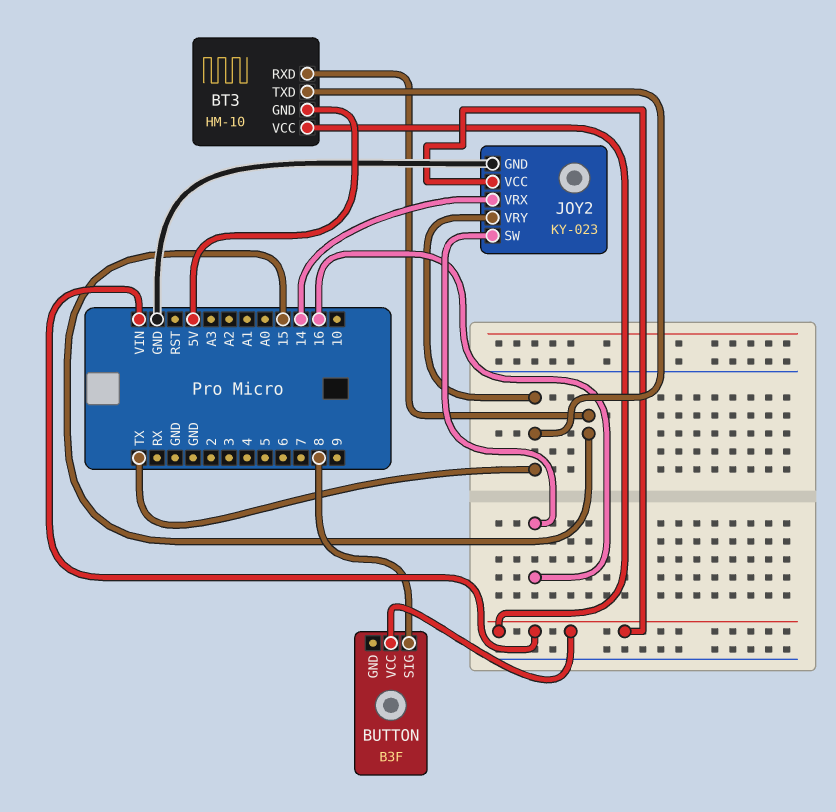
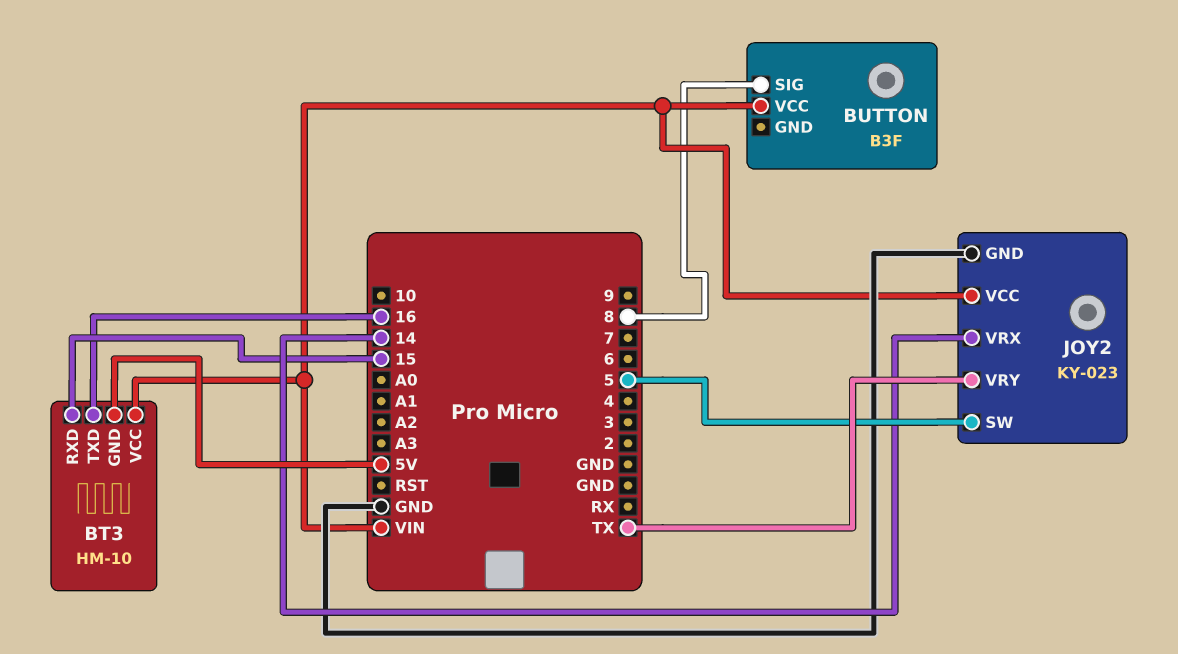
BT3 pin TXD: TX -> 16
JOY2 pin SW: 16 -> 5

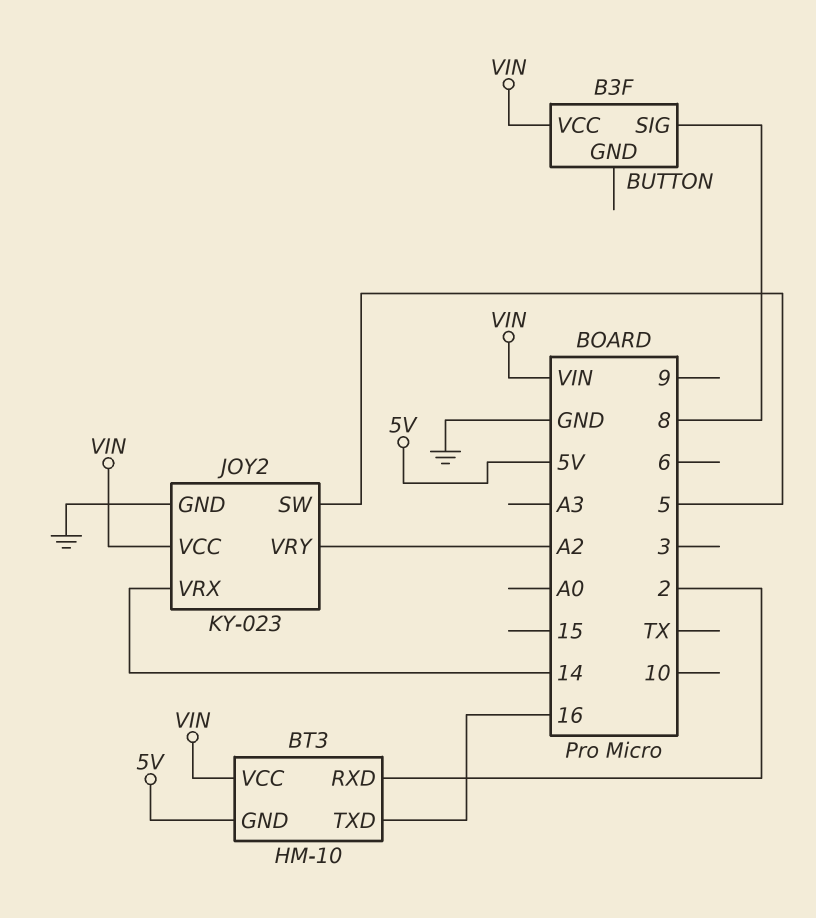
BT3 pin RXD: 15 -> 2
JOY2 pin VRY: TX -> A2

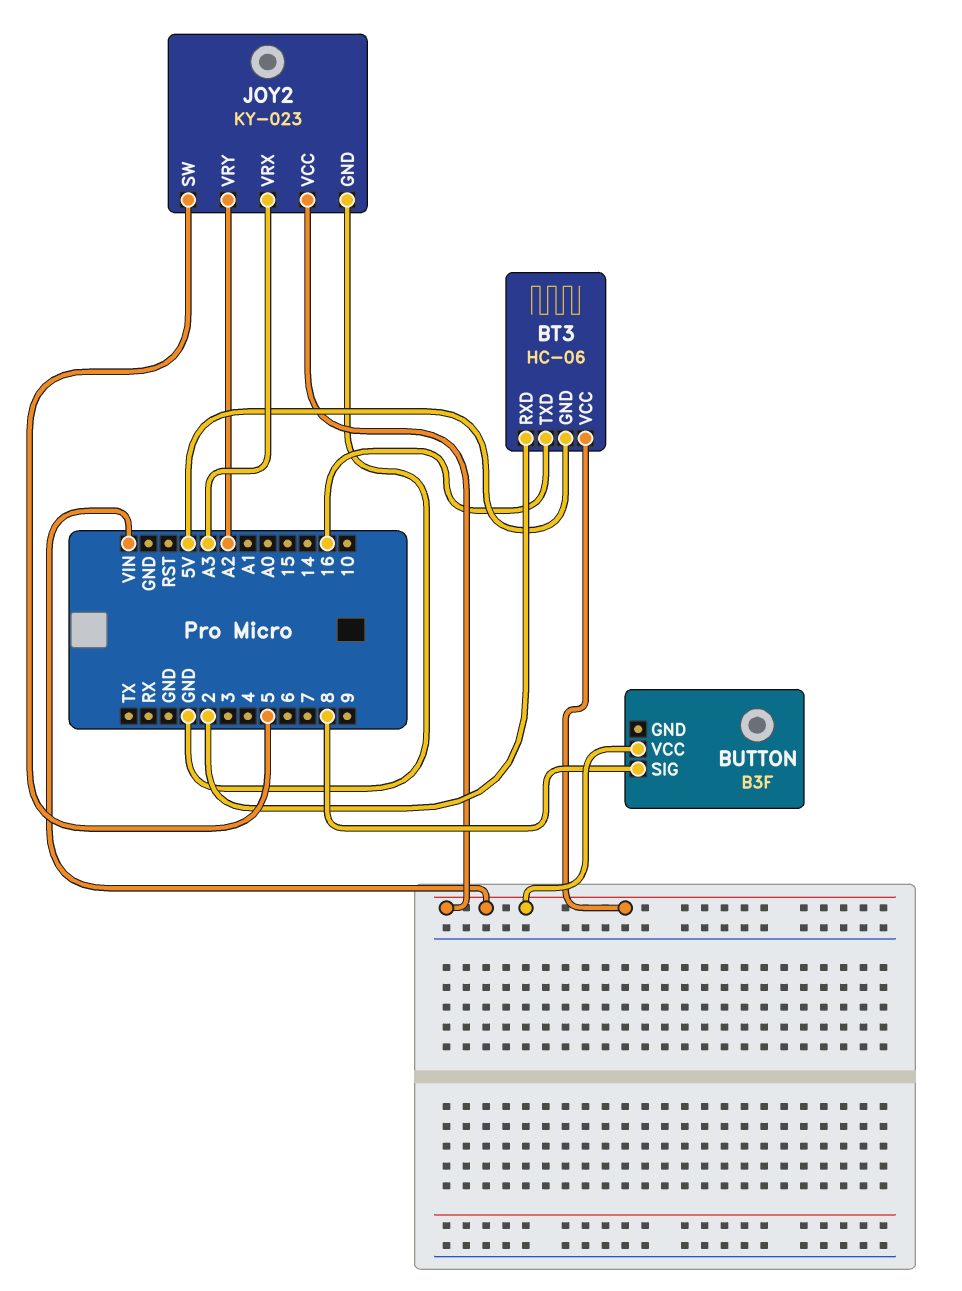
BT3: HM-10 -> HC-06
JOY2 pin VRX: 14 -> A3

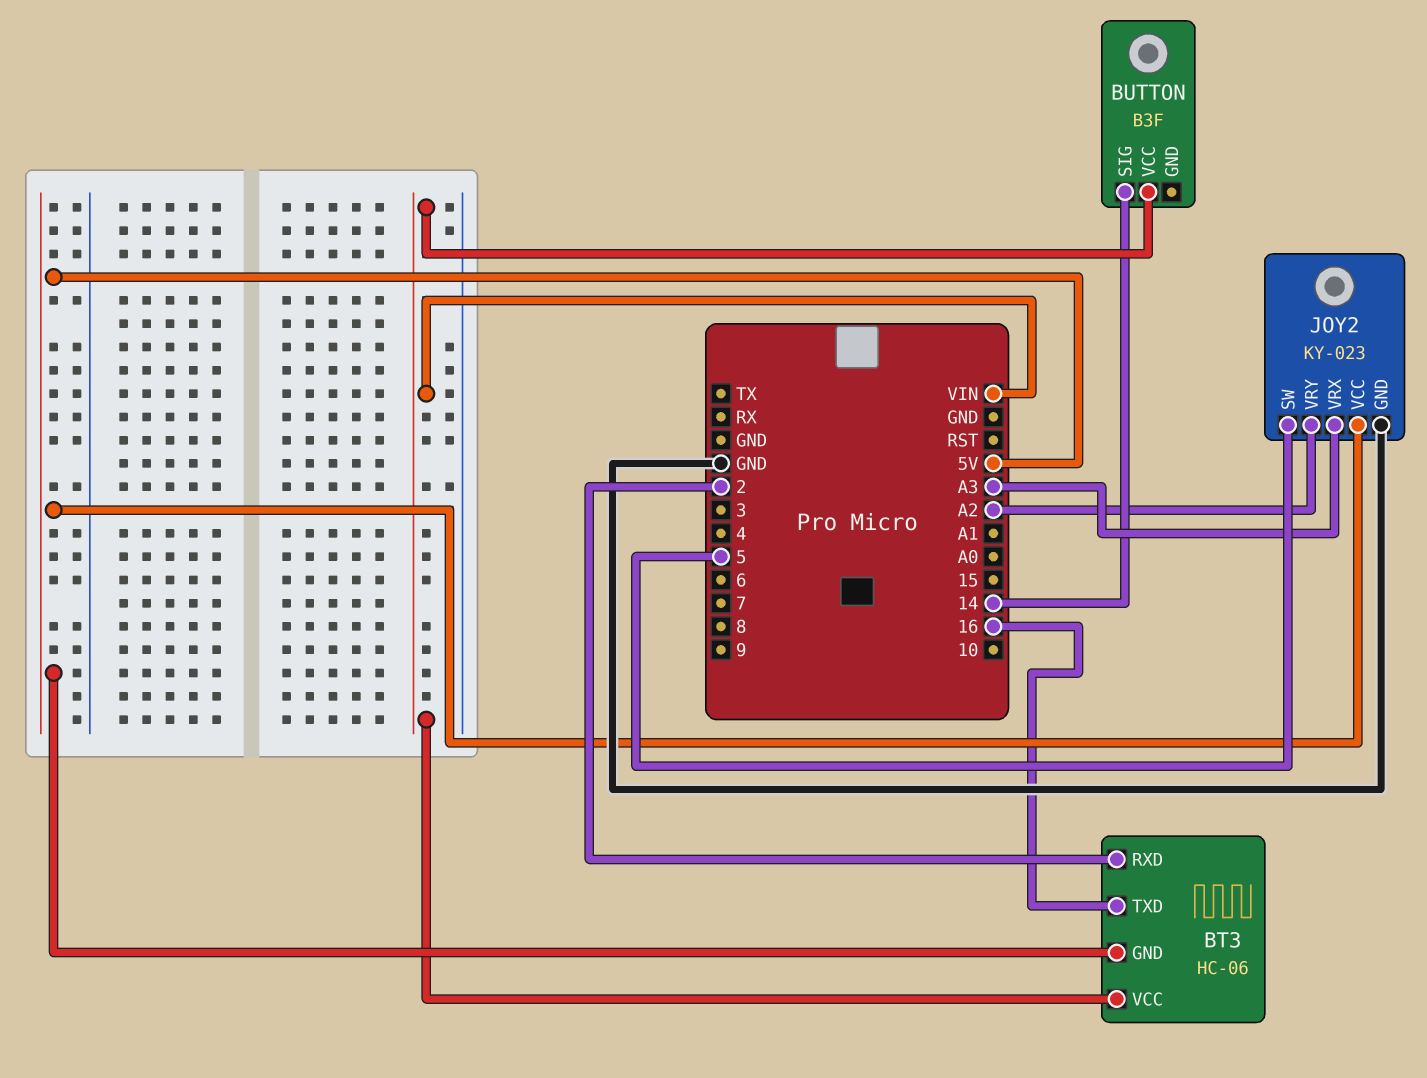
BUTTON pin SIG: 8 -> 14
JOY2 pin VCC: VIN -> 5V

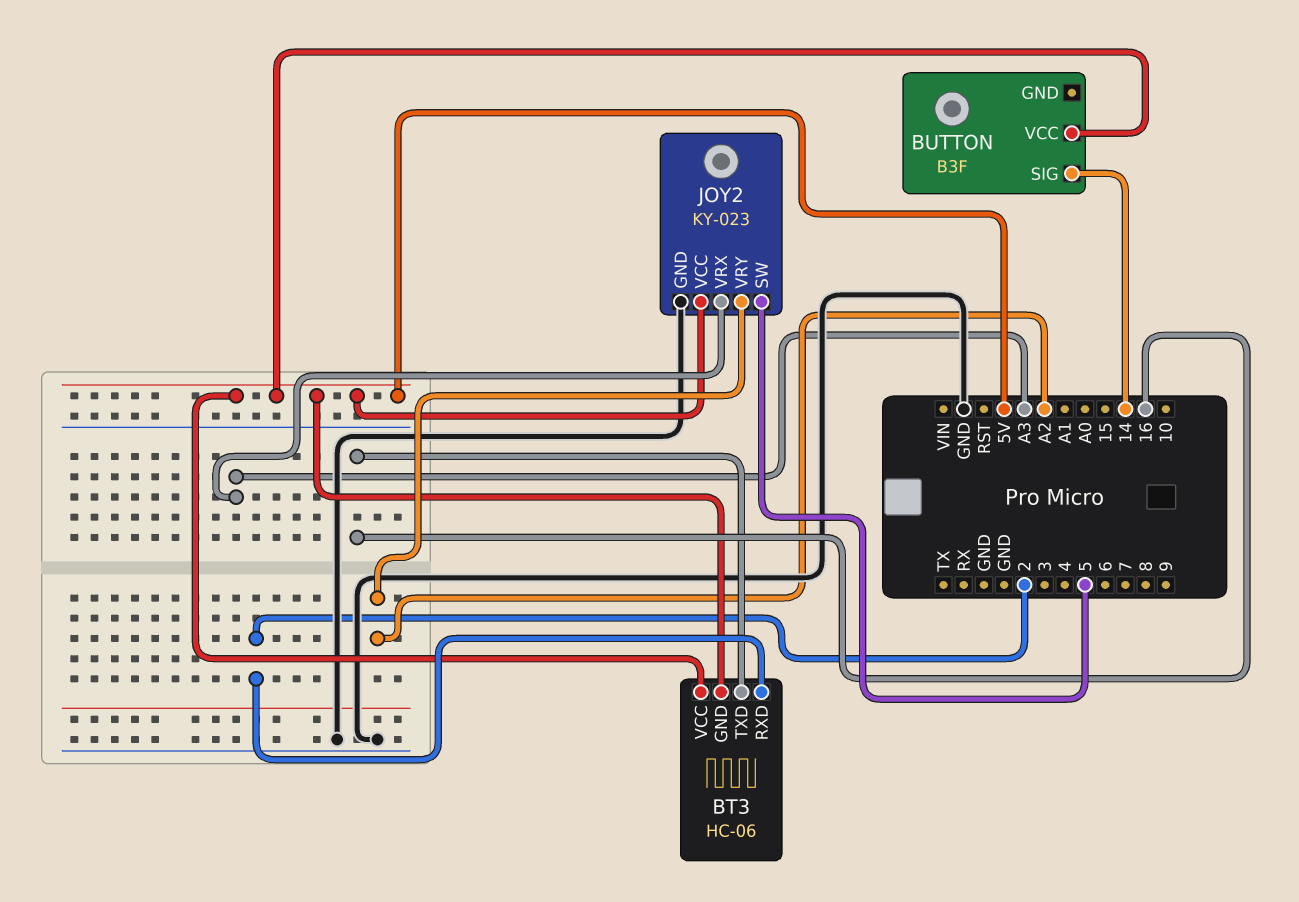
BT3 pin VCC: VIN -> 5V
BUTTON pin VCC: VIN -> 5V

